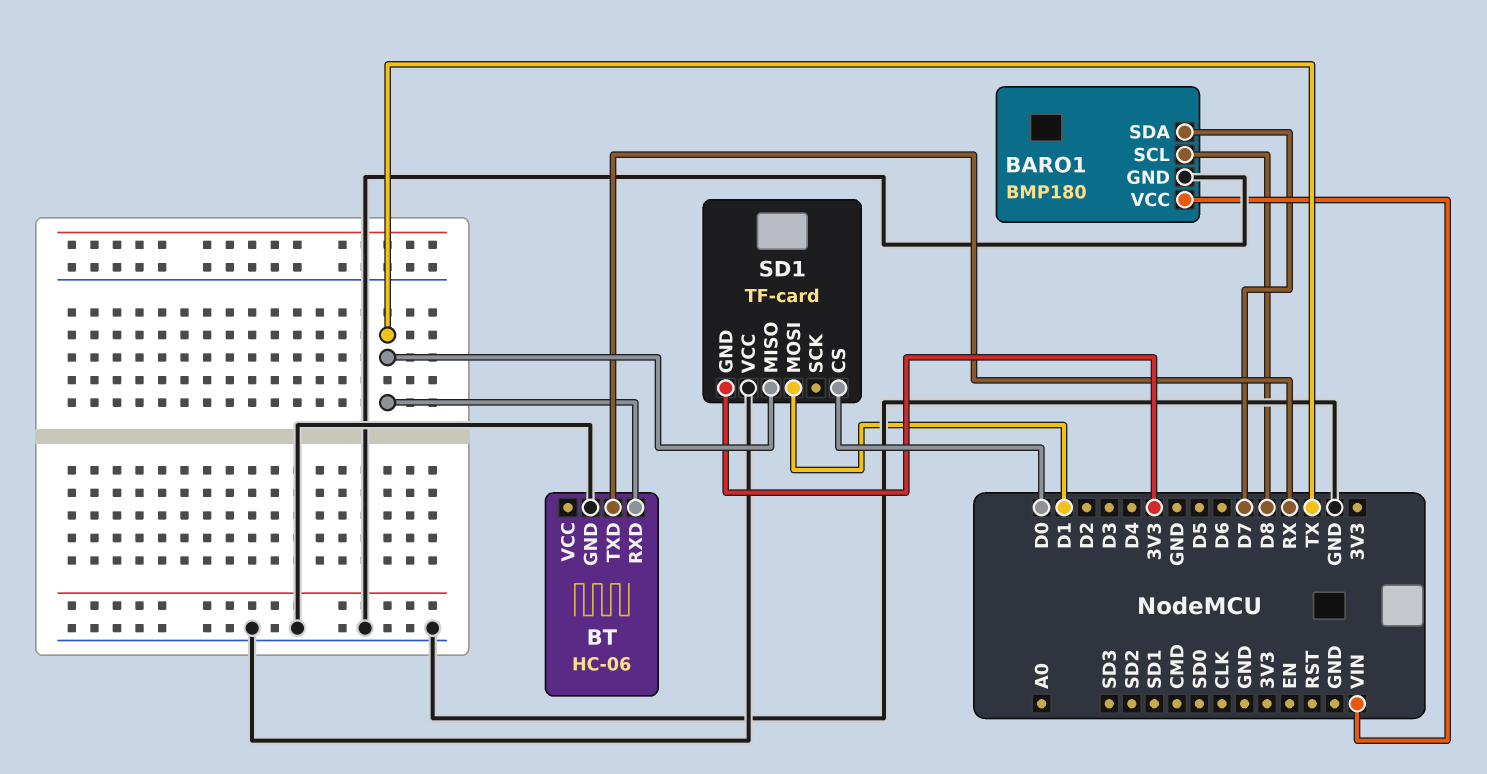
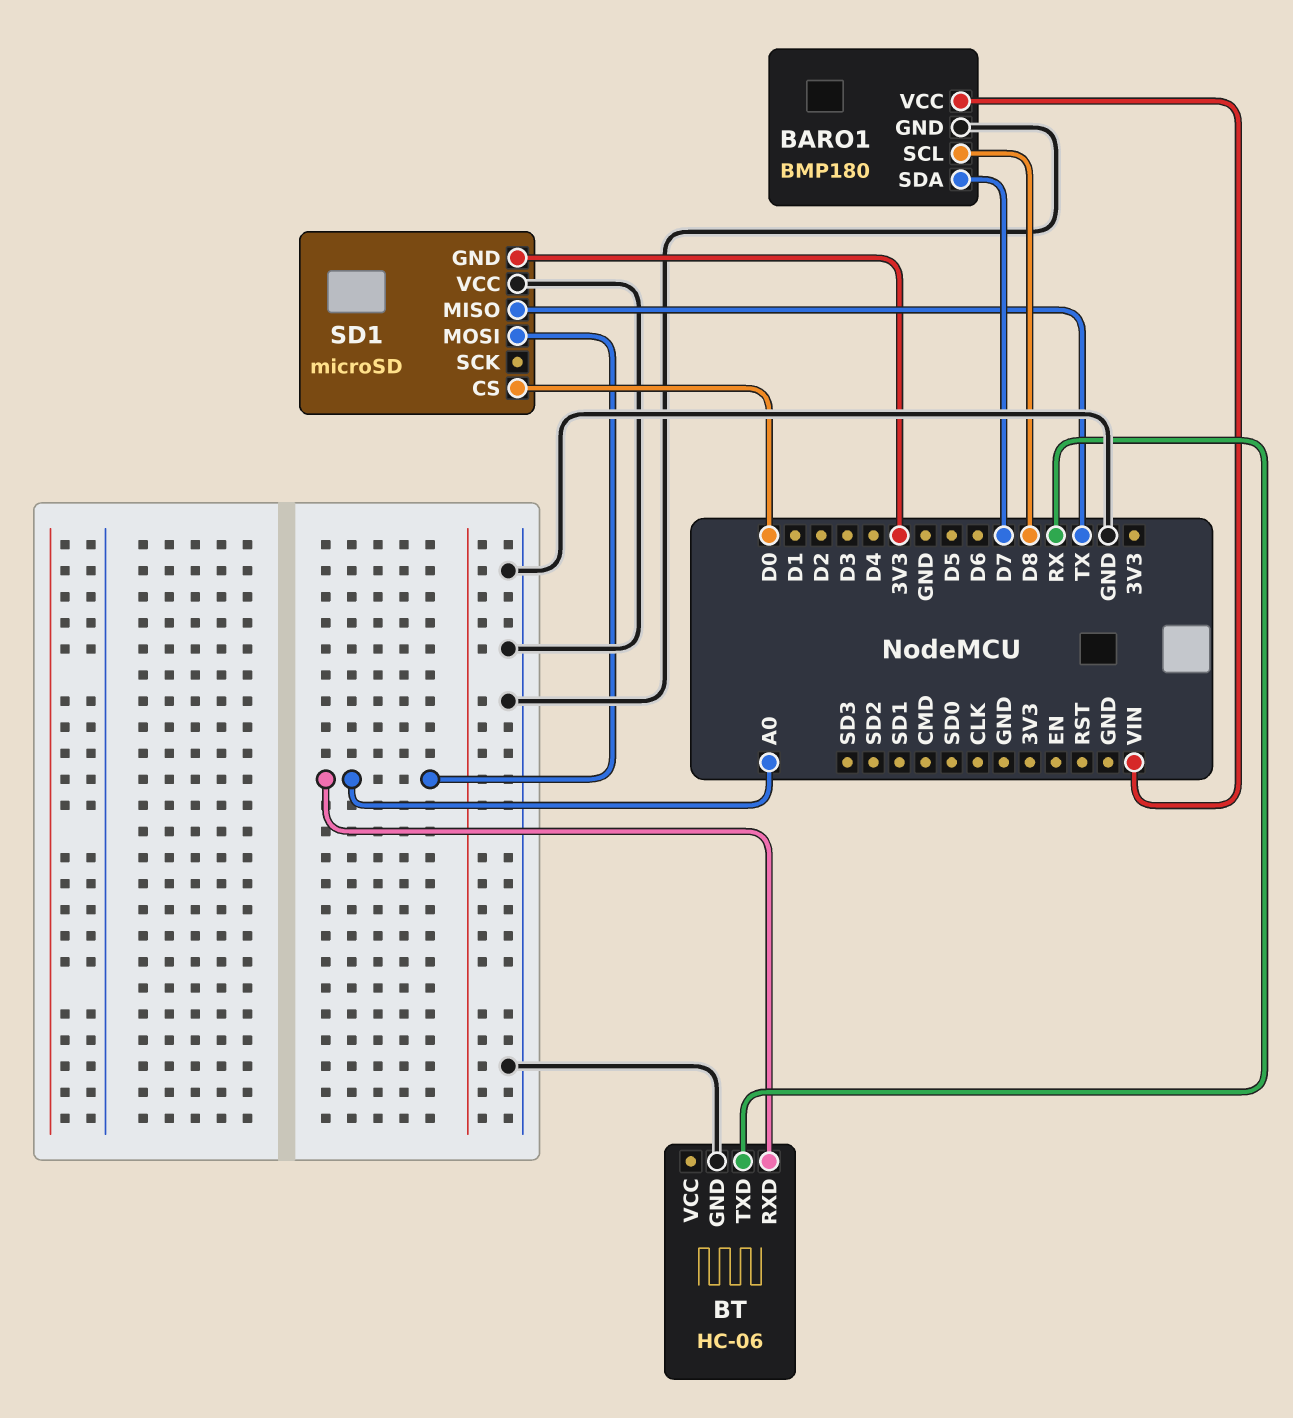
BT pin RXD: TX -> A0
SD1: TF-card -> microSD
SD1 pin MOSI: D1 -> A0

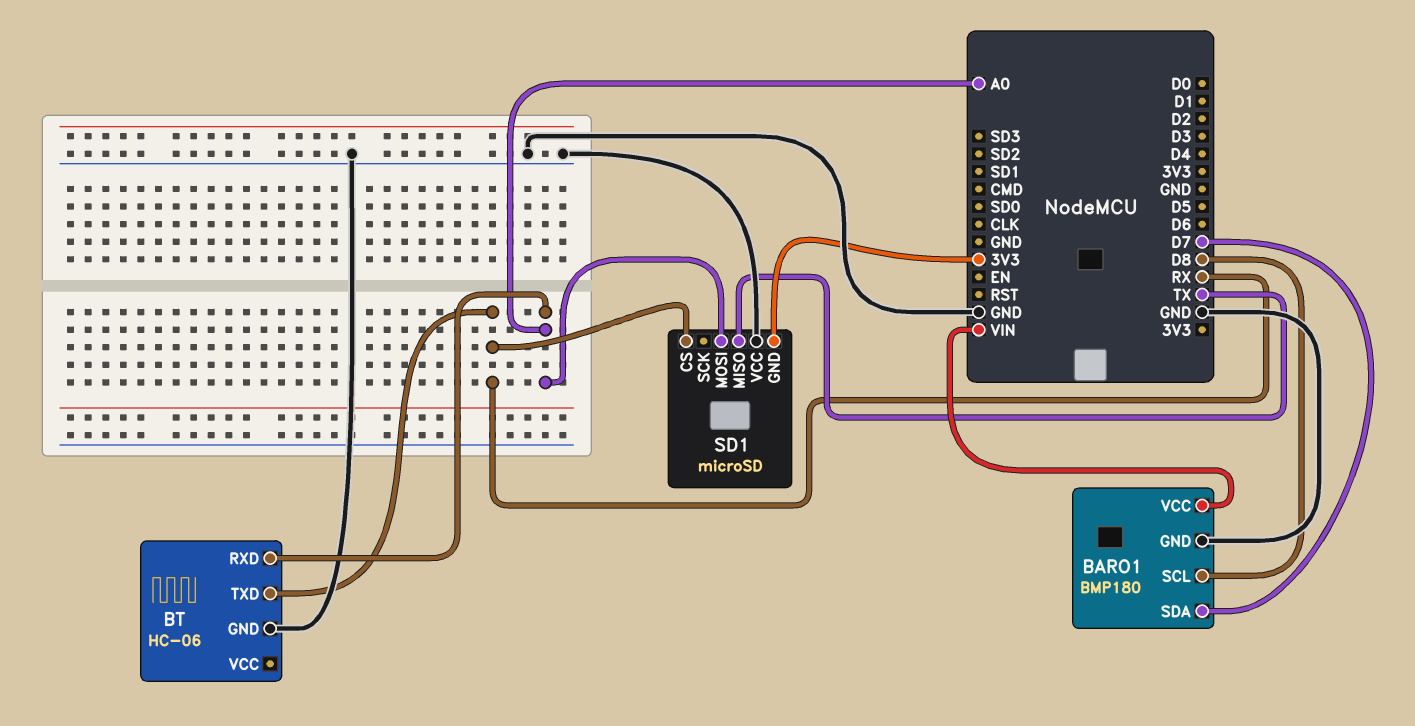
SD1 pin CS: D0 -> RX

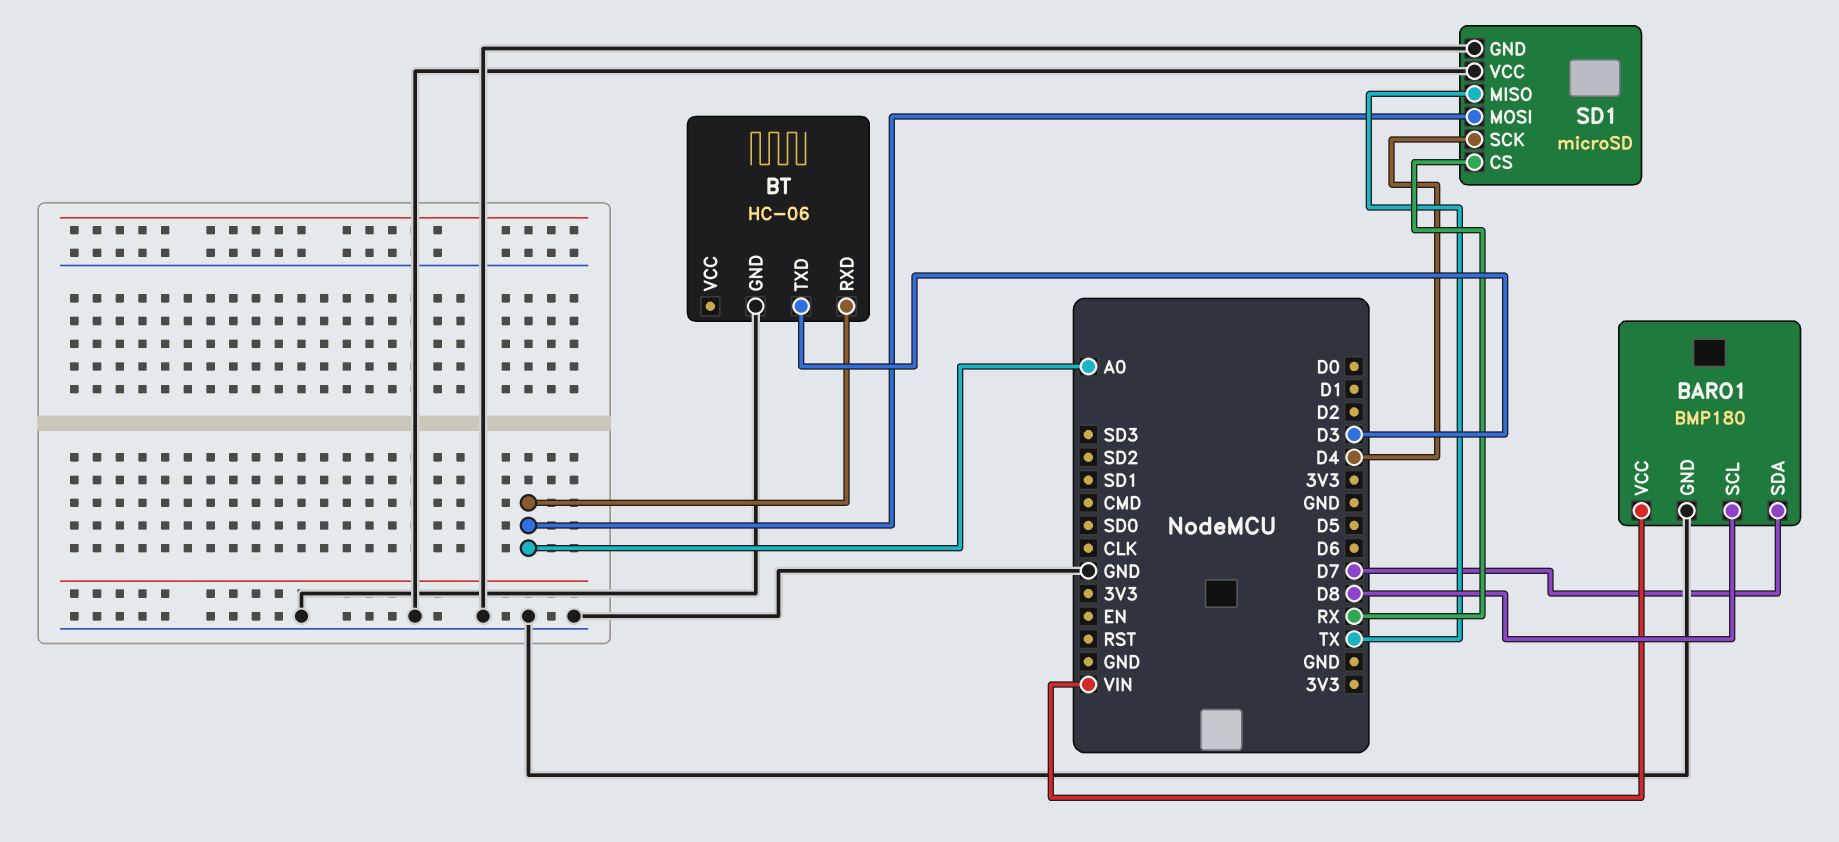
BT pin TXD: RX -> D3
SD1 pin GND: 3V3 -> GND
SD1 pin SCK: none -> D4

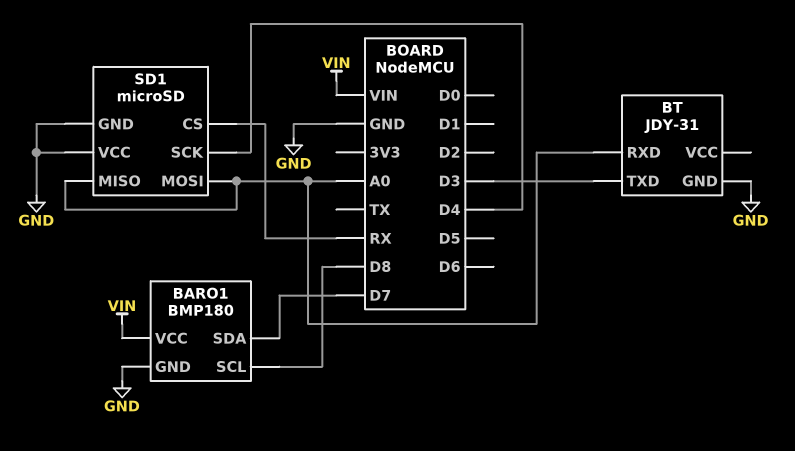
BT: HC-06 -> JDY-31
SD1 pin MISO: TX -> A0

